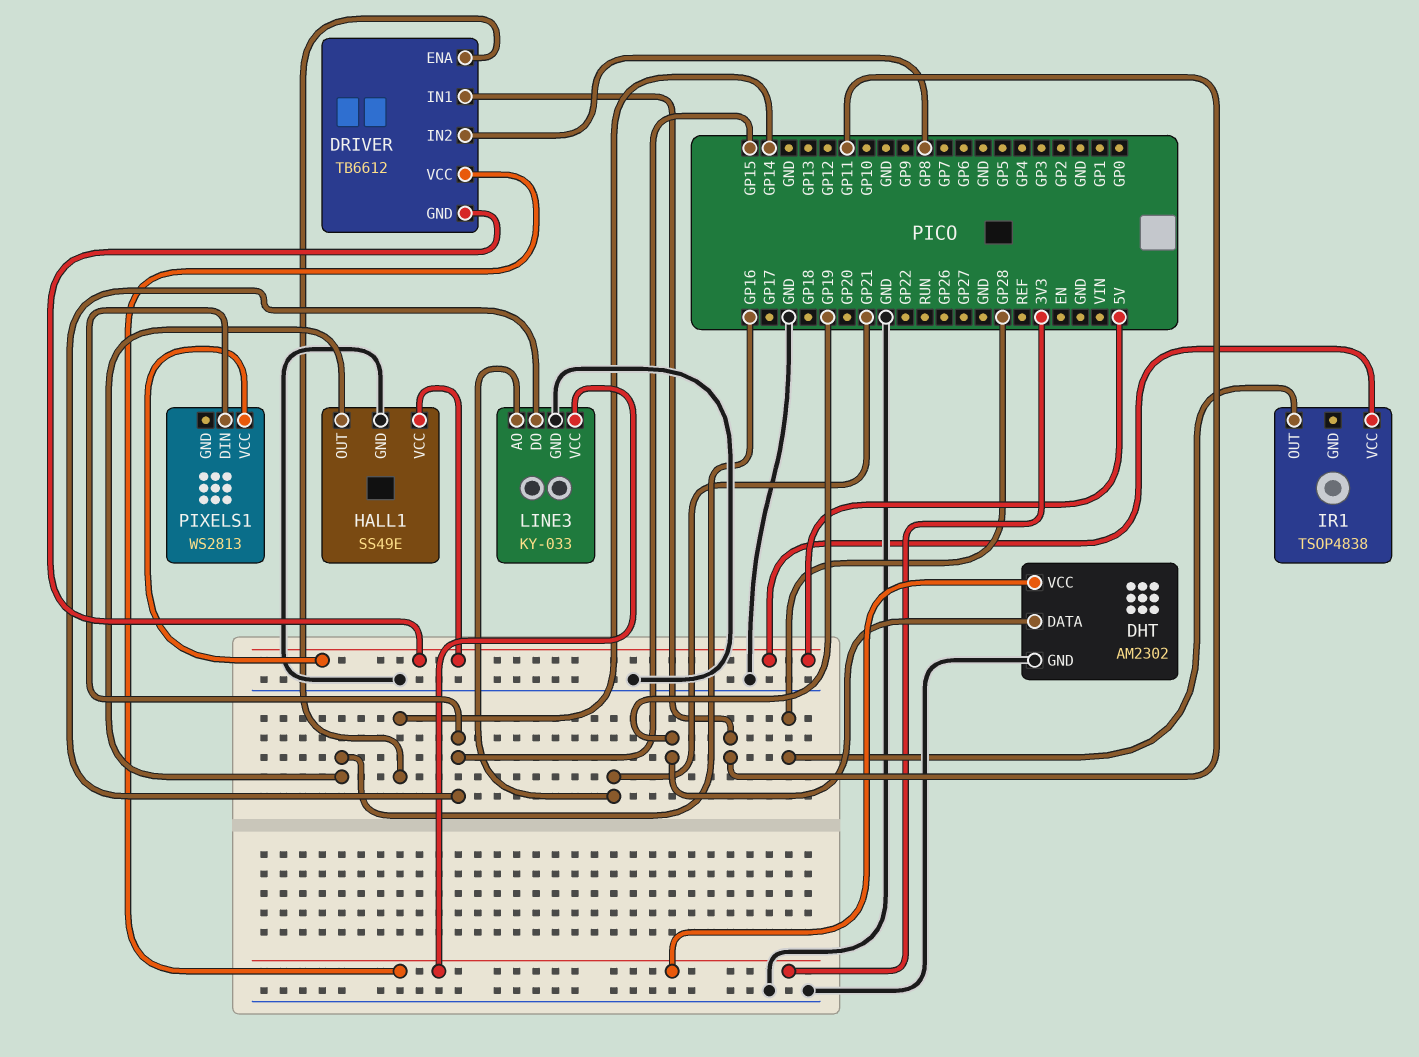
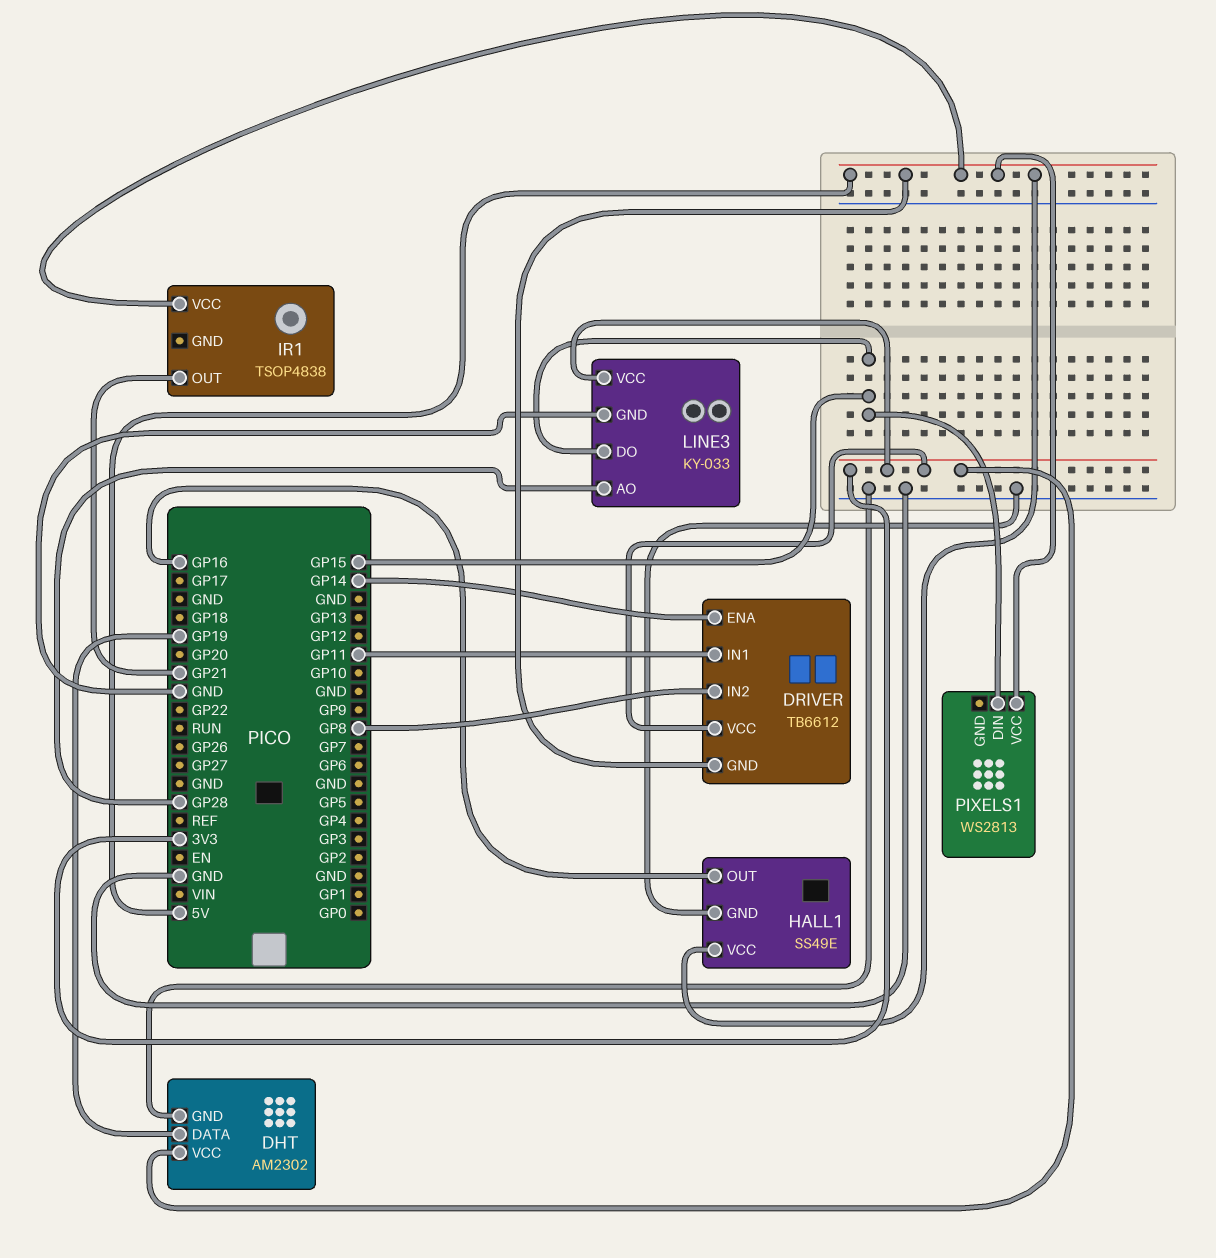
IR1 pin OUT: GP28 -> GP21
LINE3 pin AO: GP21 -> GP28

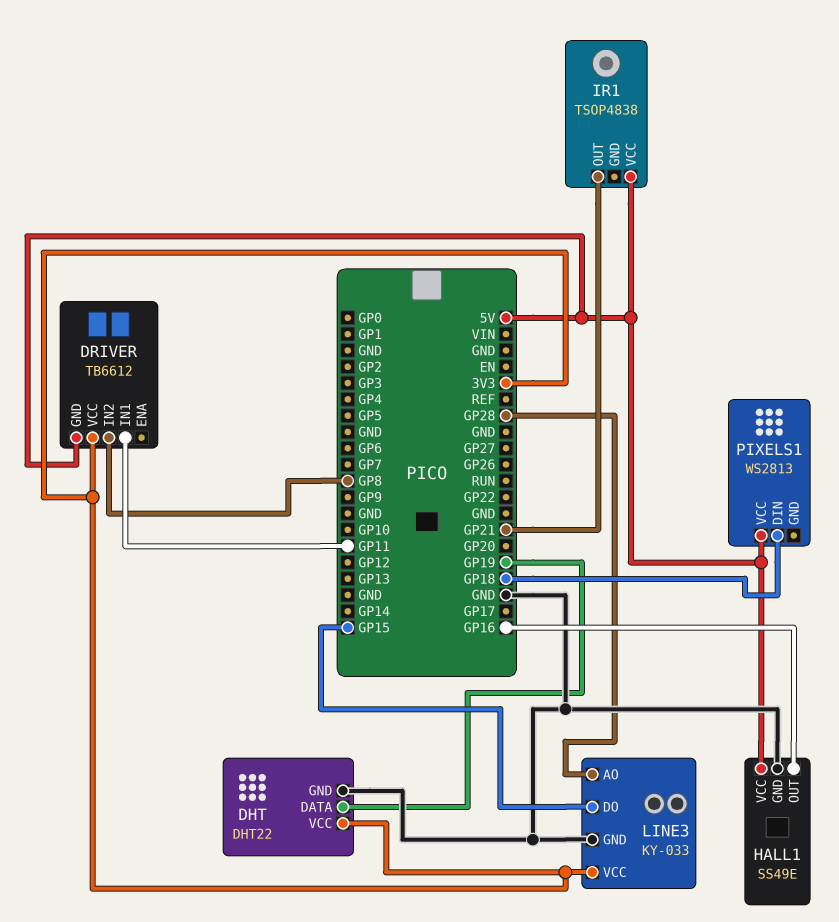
DHT: AM2302 -> DHT22
DRIVER pin ENA: GP14 -> none
PIXELS1 pin DIN: GP15 -> GP18

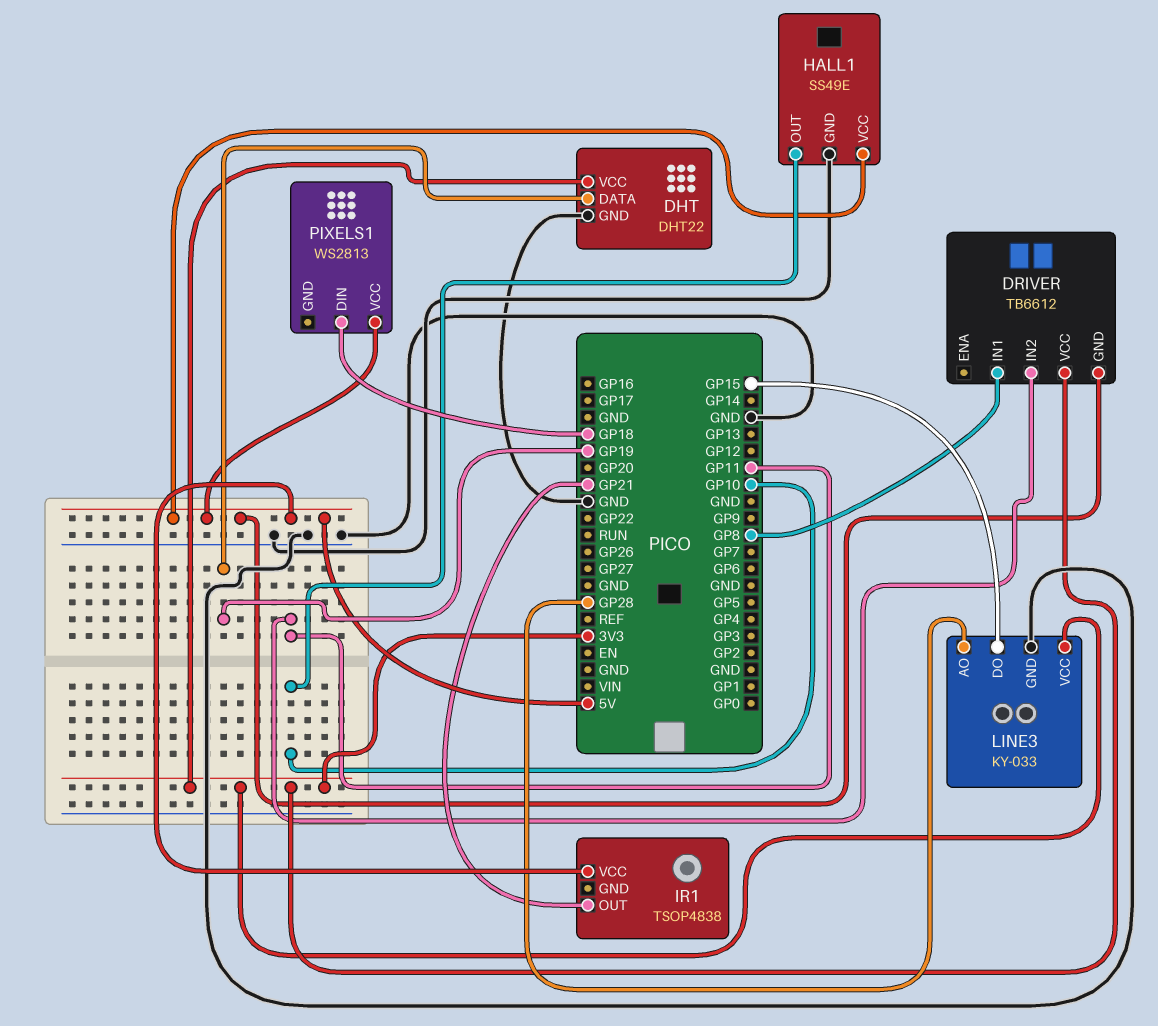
DRIVER pin IN1: GP11 -> GP8
DRIVER pin IN2: GP8 -> GP11
HALL1 pin OUT: GP16 -> GP10

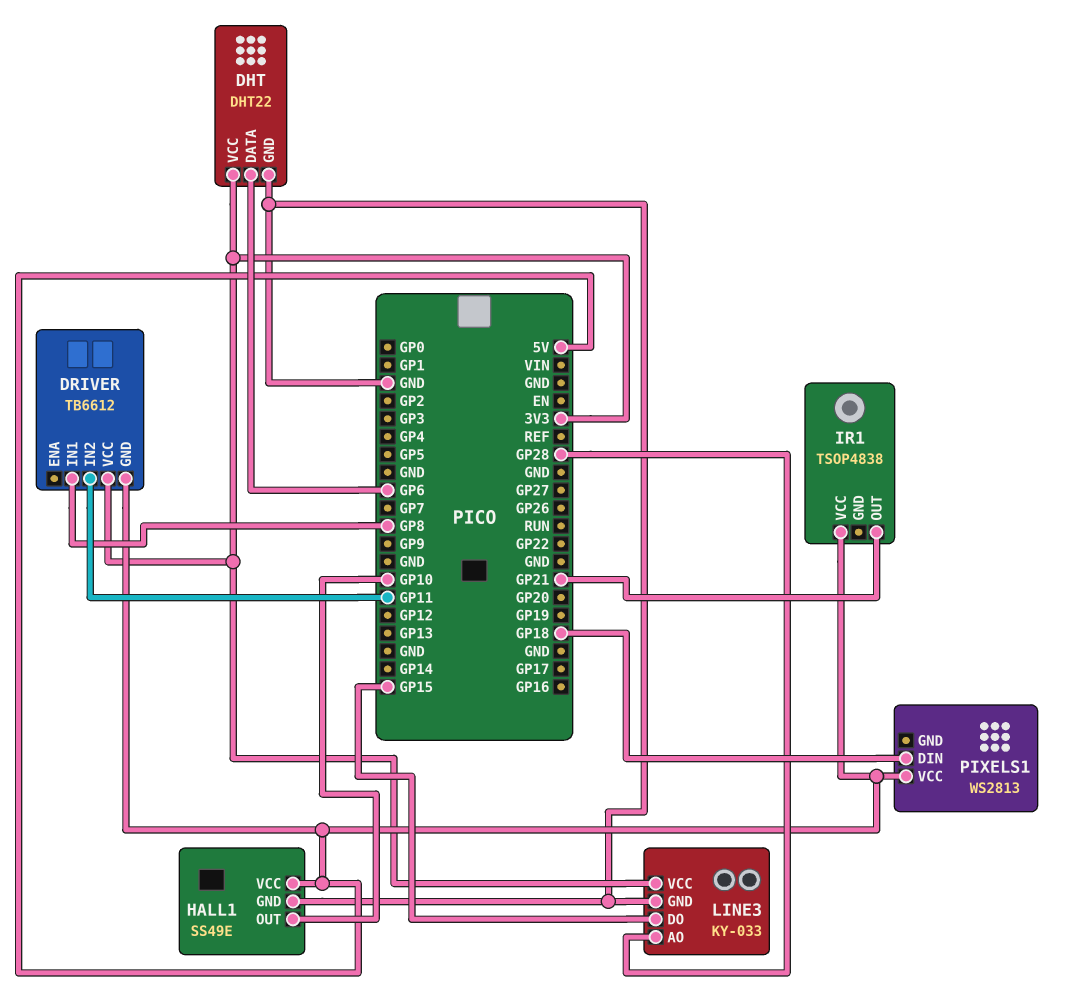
DHT pin DATA: GP19 -> GP6

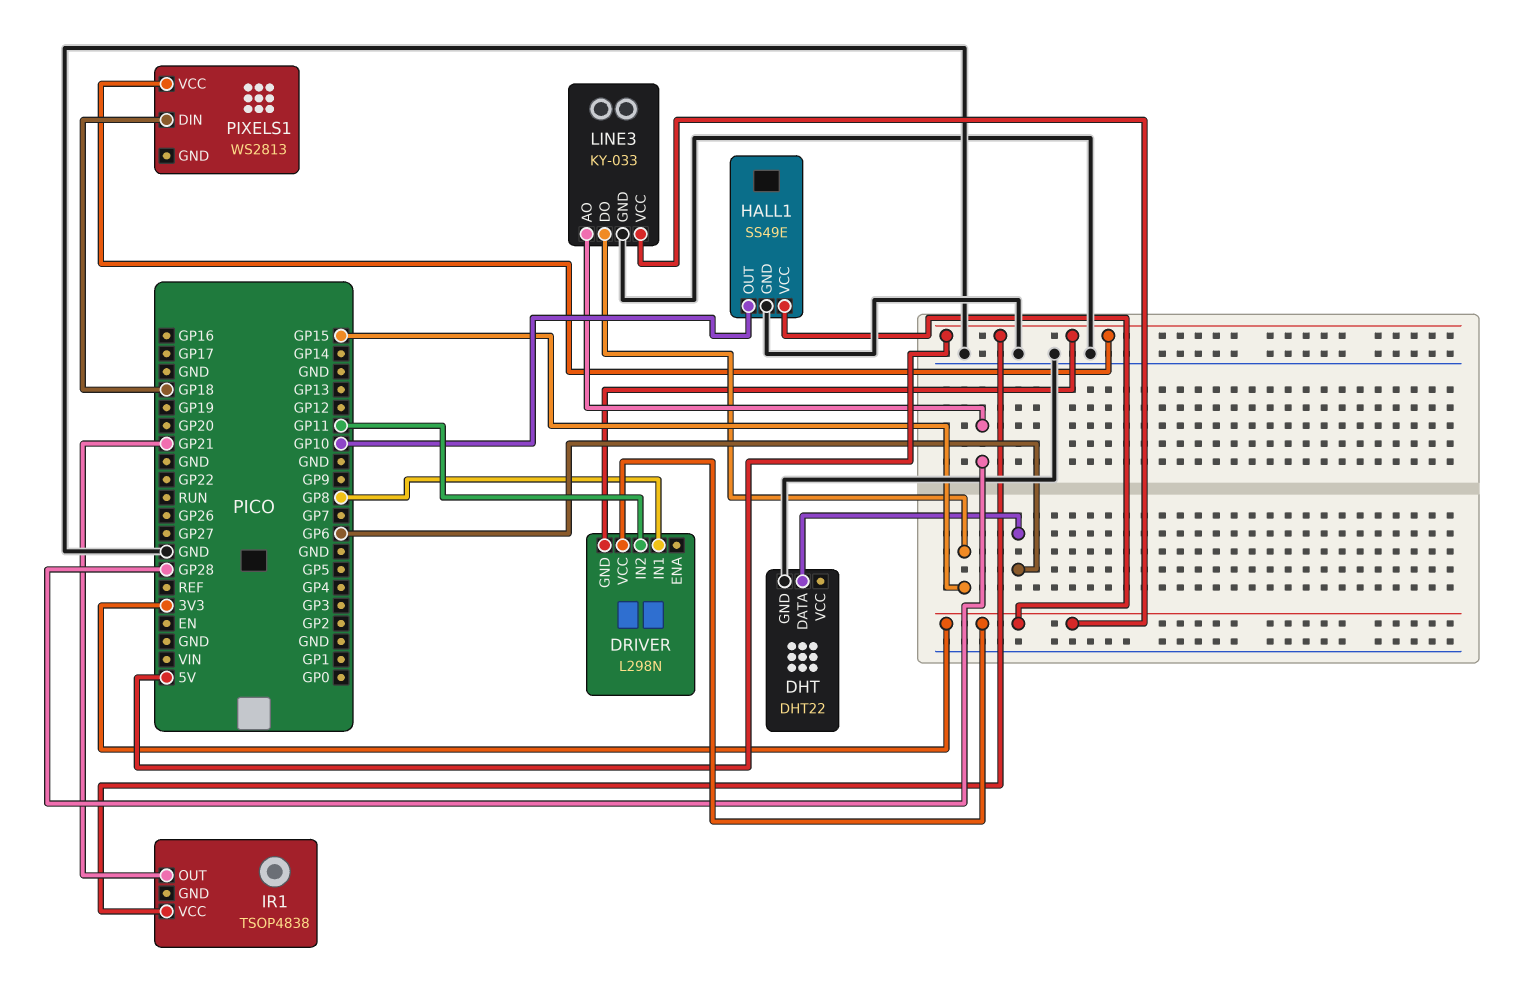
DHT pin VCC: 3V3 -> none
DRIVER: TB6612 -> L298N
HALL1 pin VCC: 5V -> 3V3

